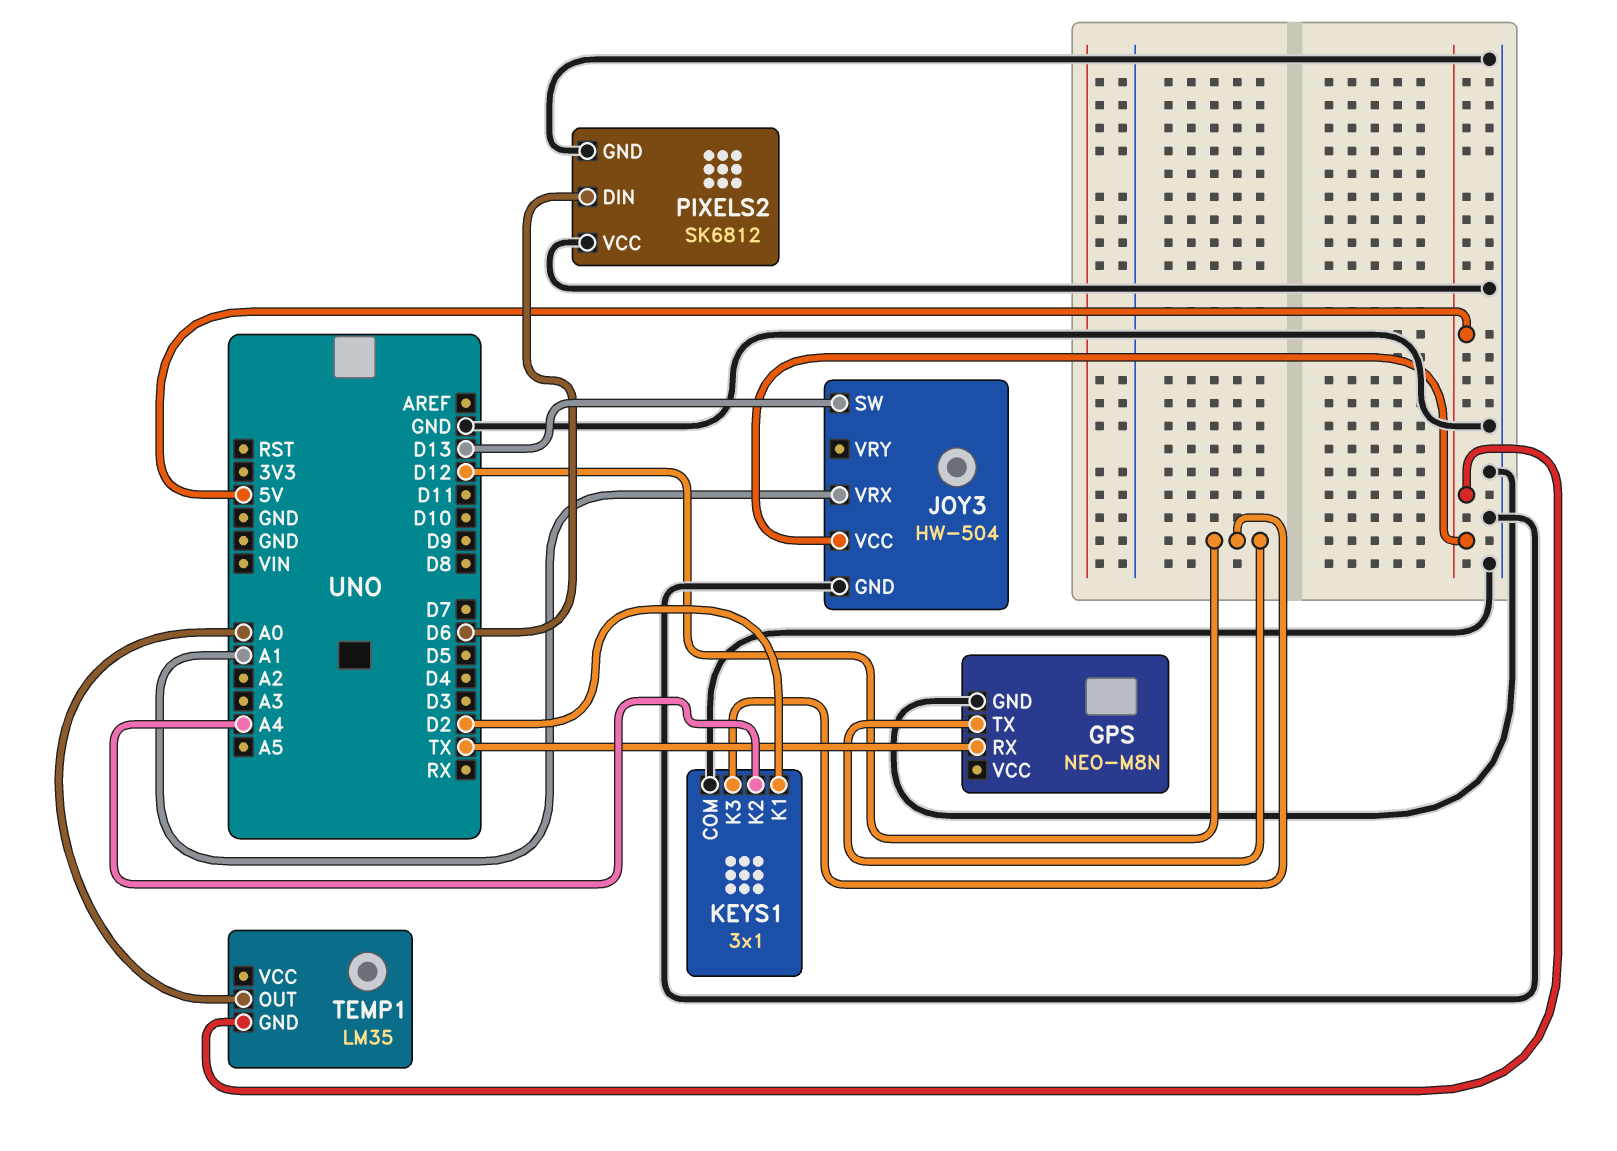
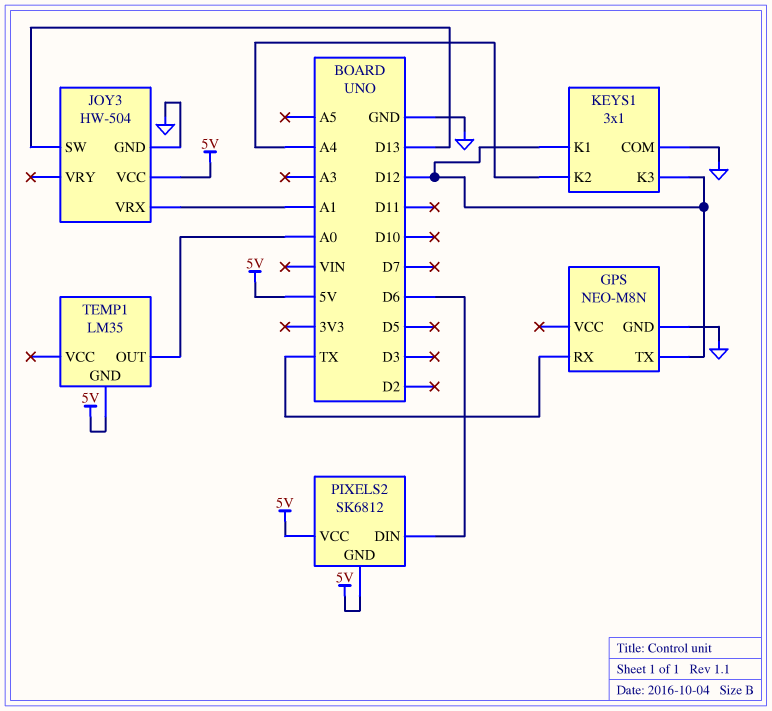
KEYS1 pin K1: D2 -> D12
PIXELS2 pin GND: GND -> 5V
PIXELS2 pin VCC: GND -> 5V

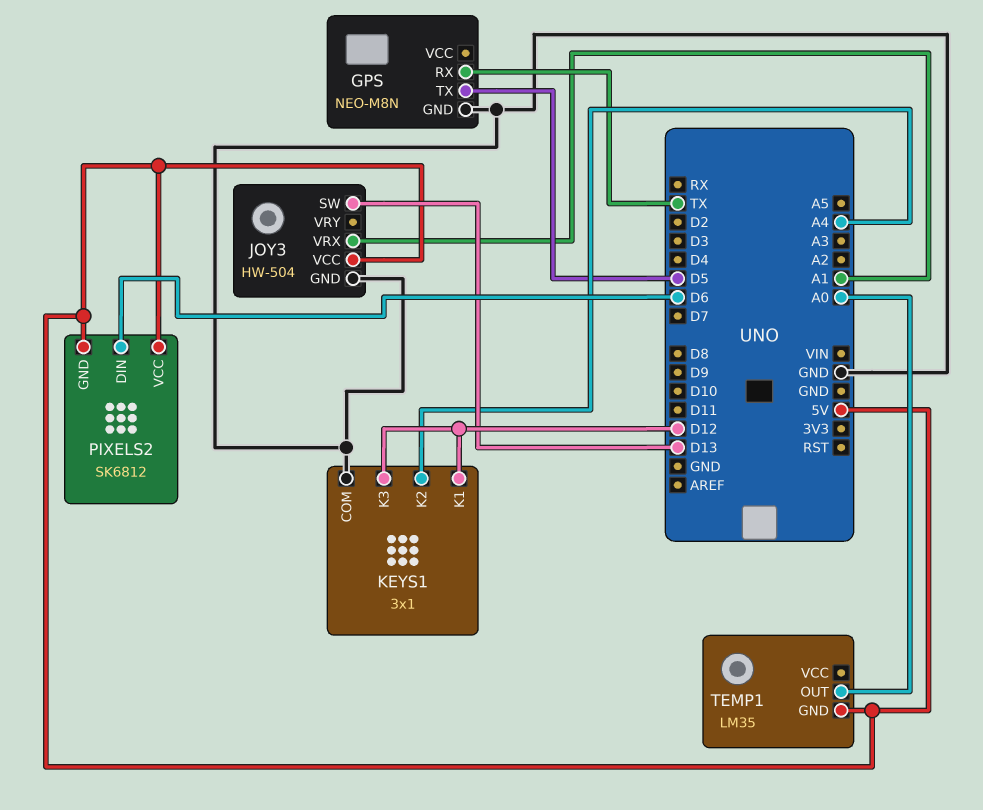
GPS pin TX: D12 -> D5

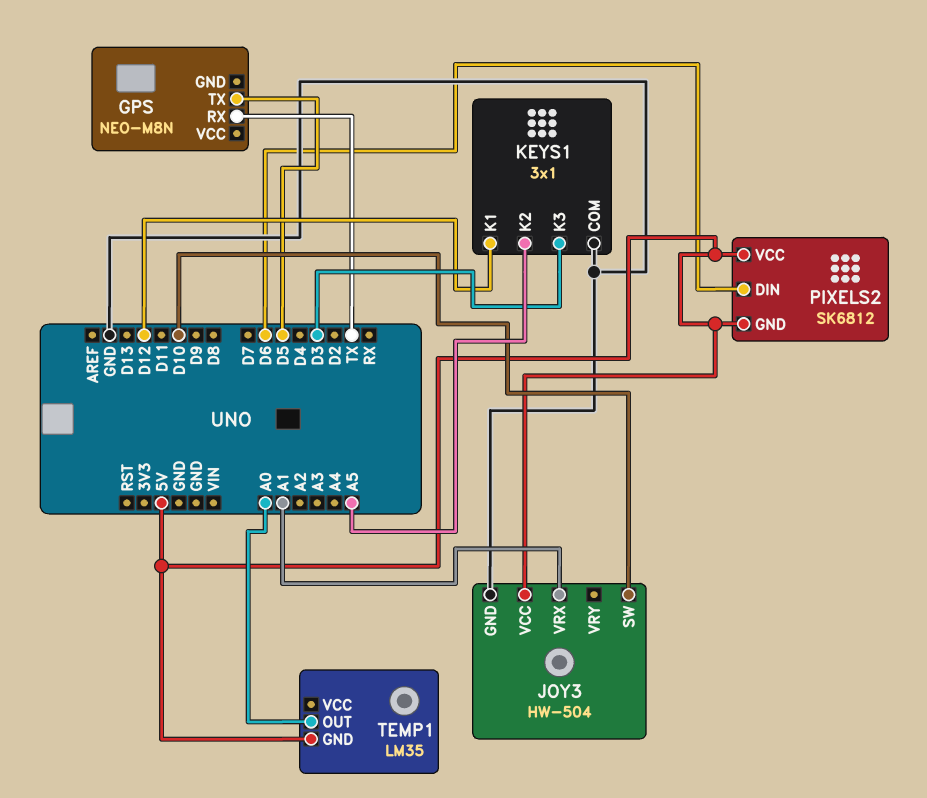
GPS pin GND: GND -> none
JOY3 pin SW: D13 -> D10
KEYS1 pin K2: A4 -> A5
KEYS1 pin K3: D12 -> D3

